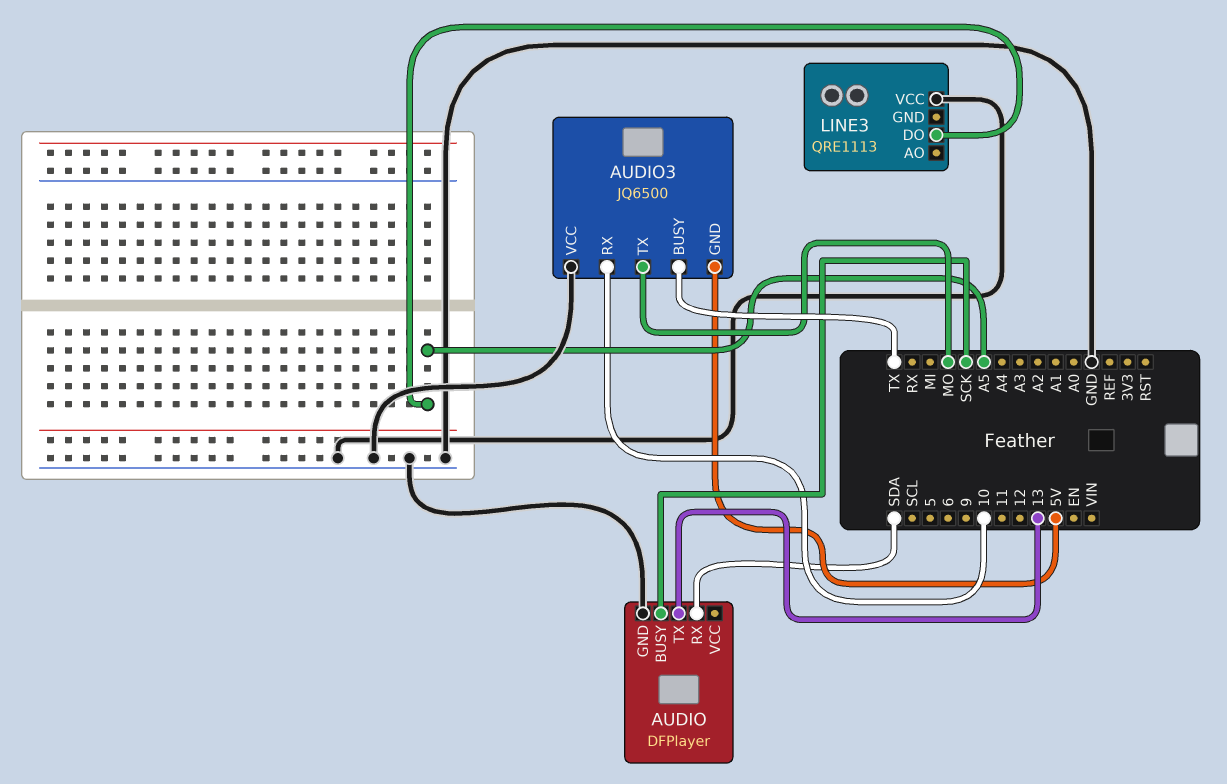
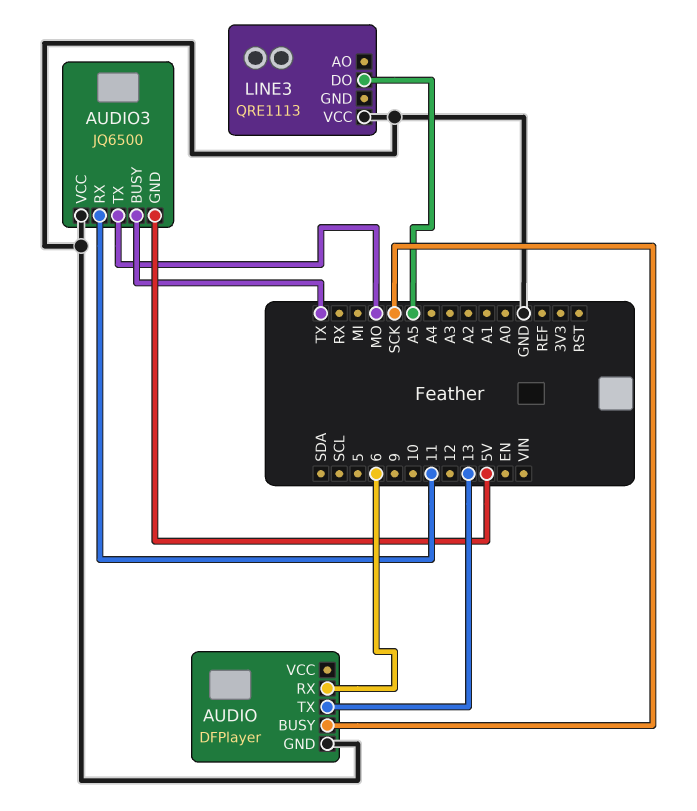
AUDIO pin RX: SDA -> 6
AUDIO3 pin RX: 10 -> 11

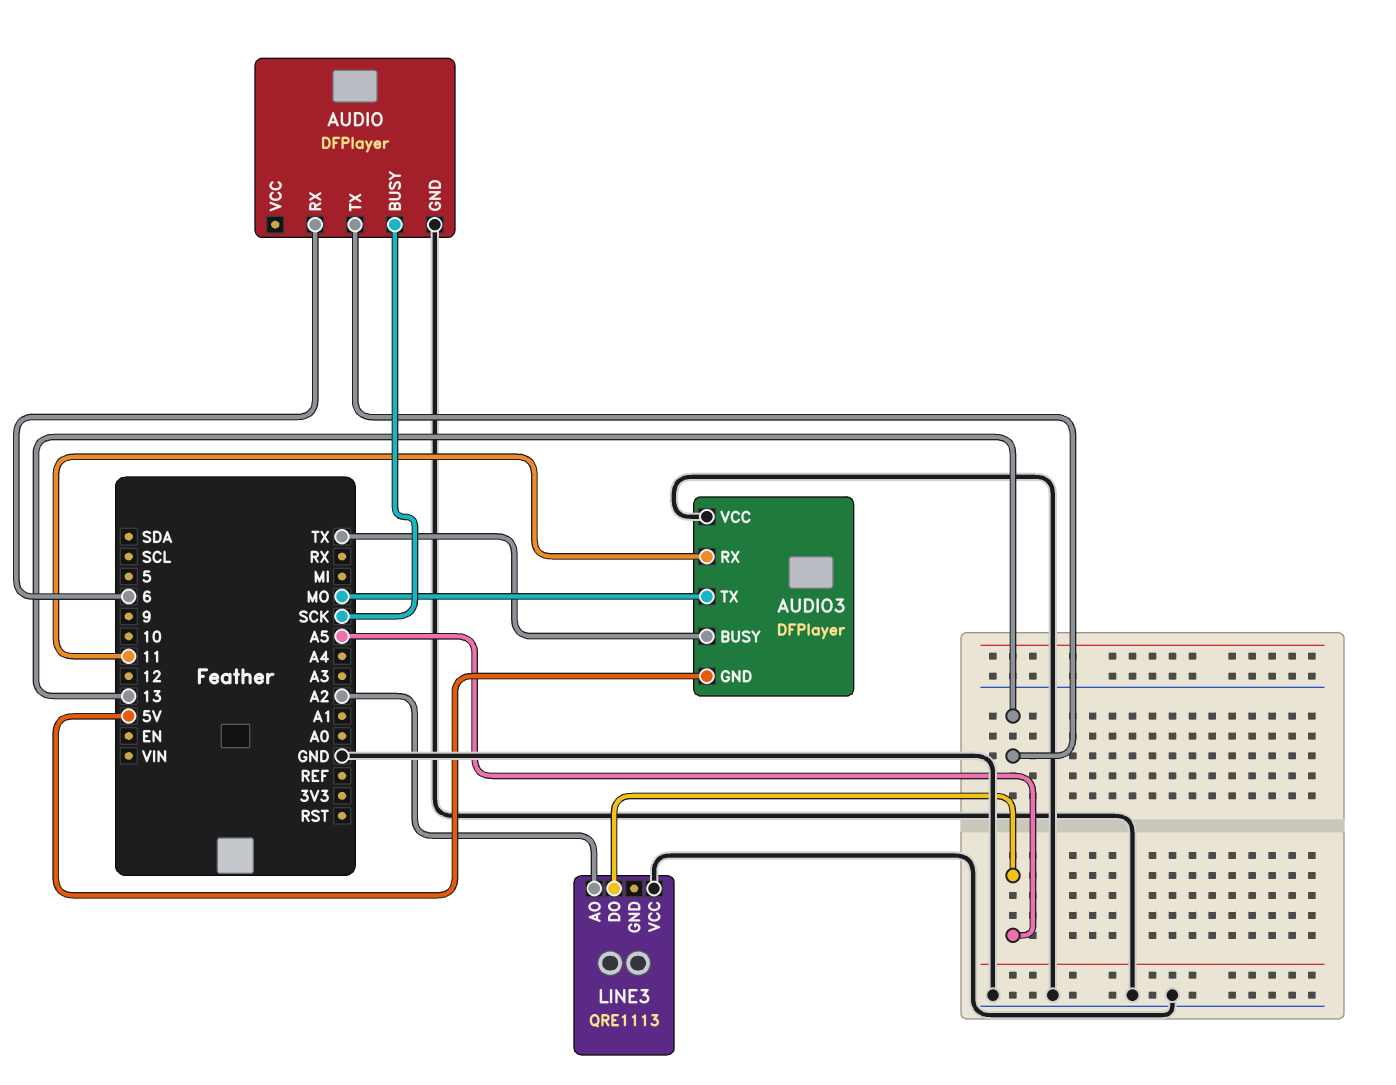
AUDIO3: JQ6500 -> DFPlayer
LINE3 pin AO: none -> A2

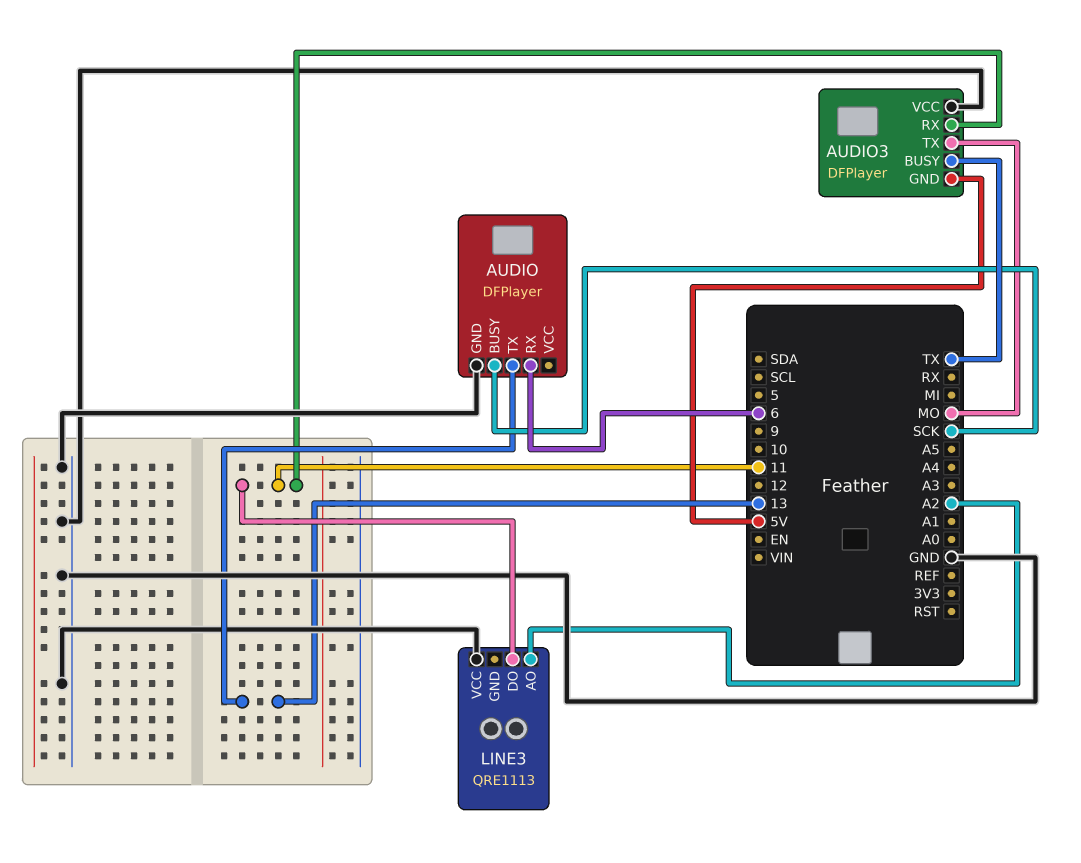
LINE3 pin DO: A5 -> 11

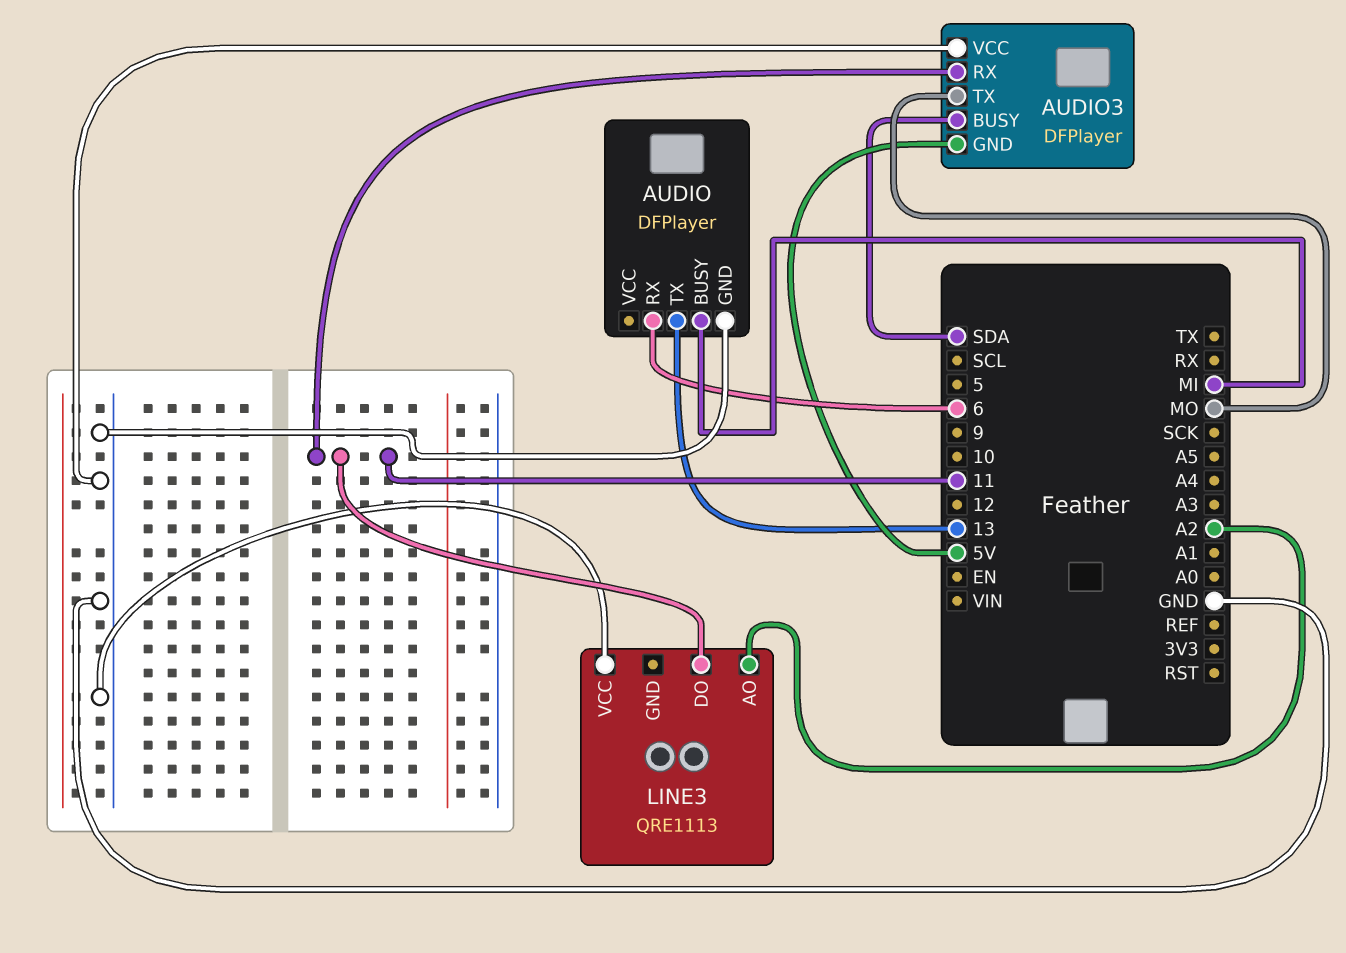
AUDIO pin BUSY: SCK -> MI
AUDIO3 pin BUSY: TX -> SDA

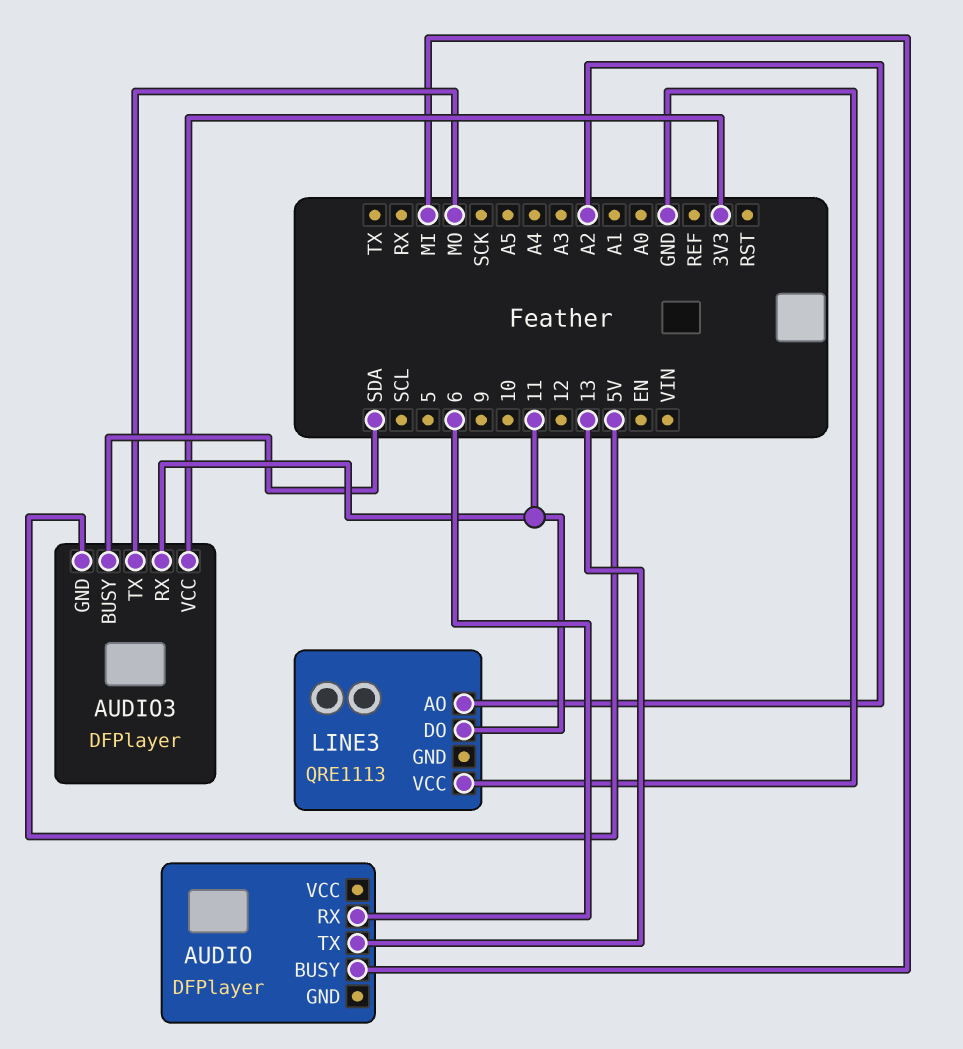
AUDIO pin GND: GND -> none
AUDIO3 pin VCC: GND -> 3V3

